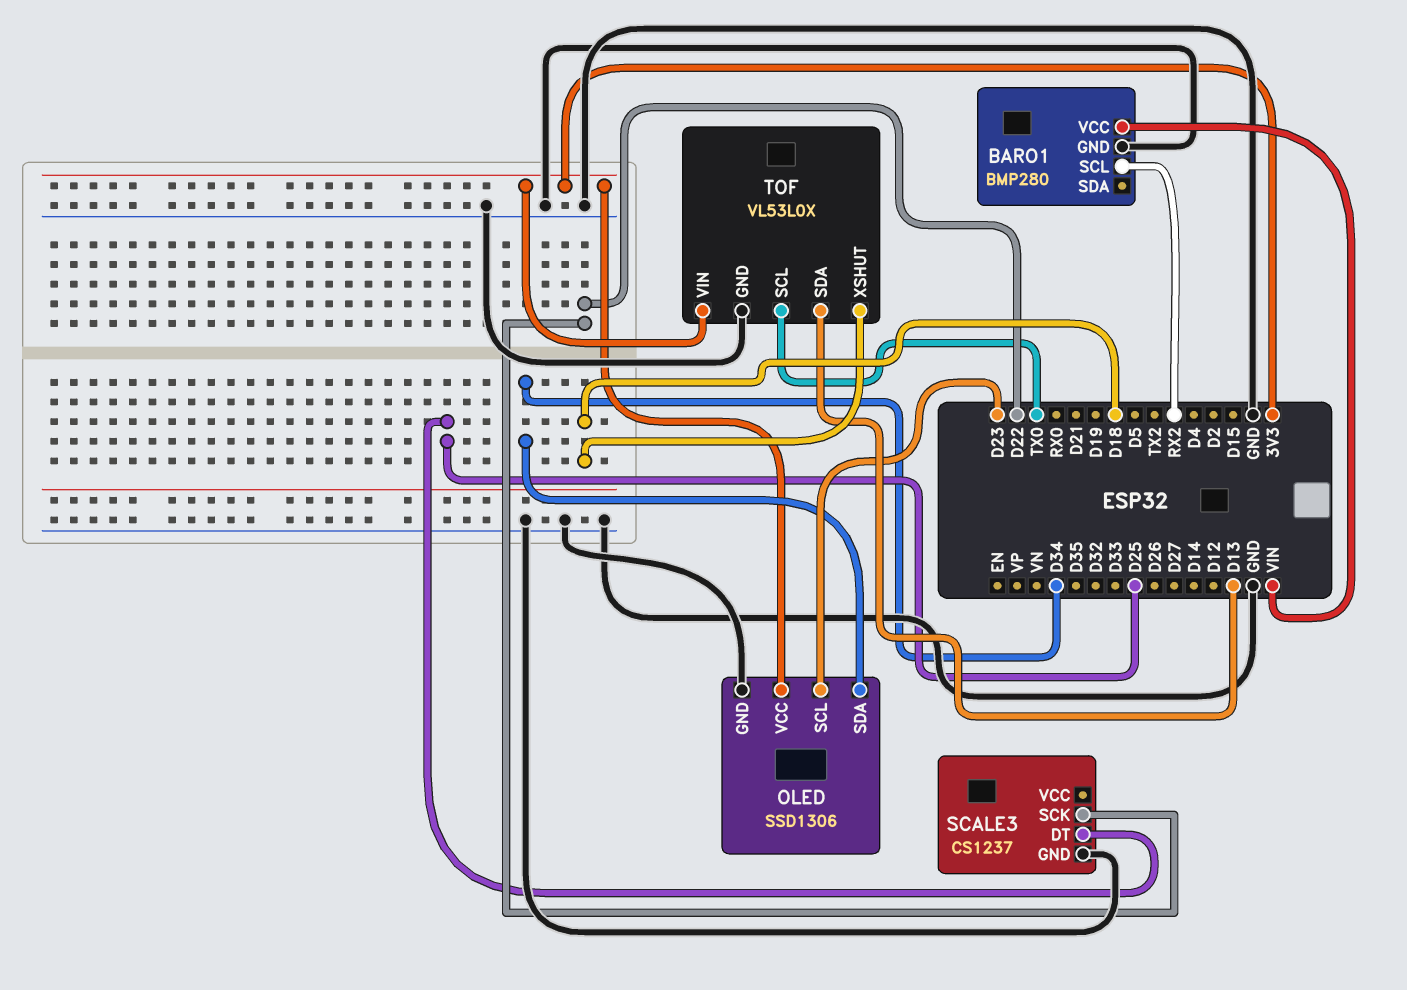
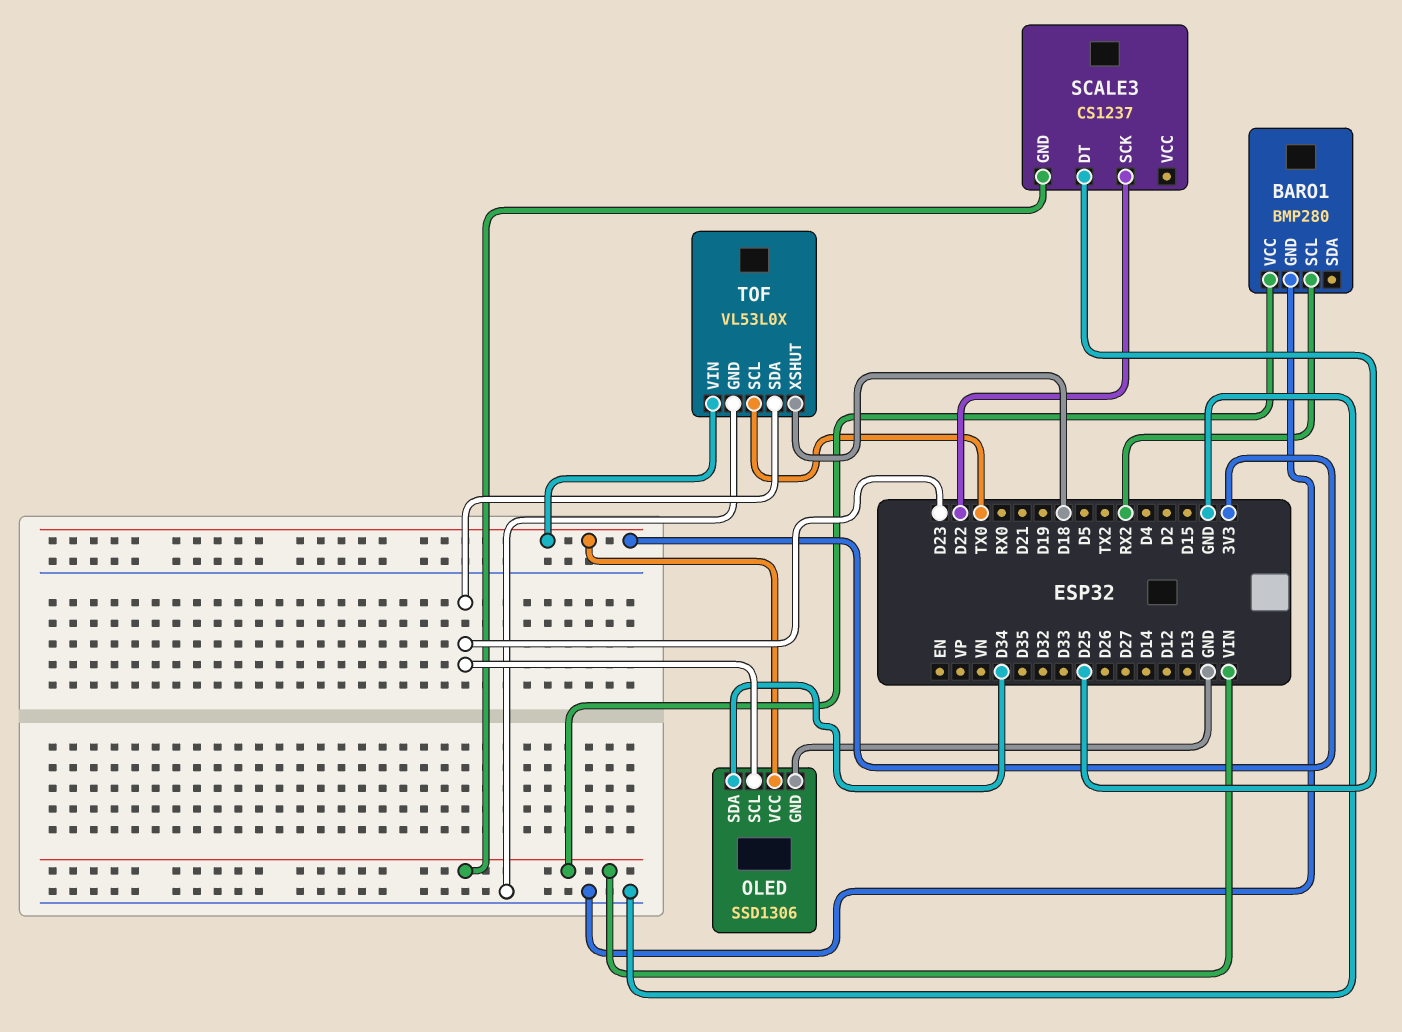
SCALE3 pin GND: GND -> VIN
TOF pin SDA: D13 -> D23

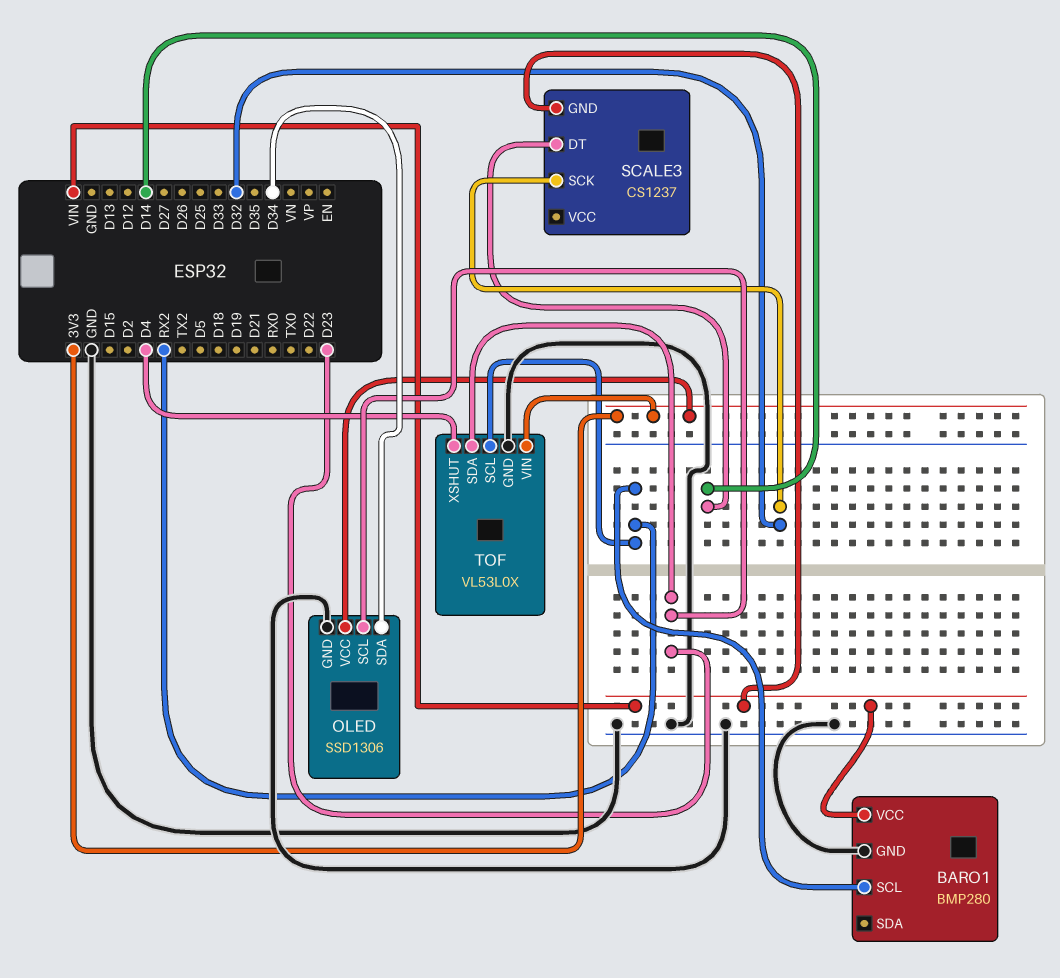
SCALE3 pin DT: D25 -> D14
SCALE3 pin SCK: D22 -> D32
TOF pin SCL: TX0 -> RX2
TOF pin XSHUT: D18 -> D4

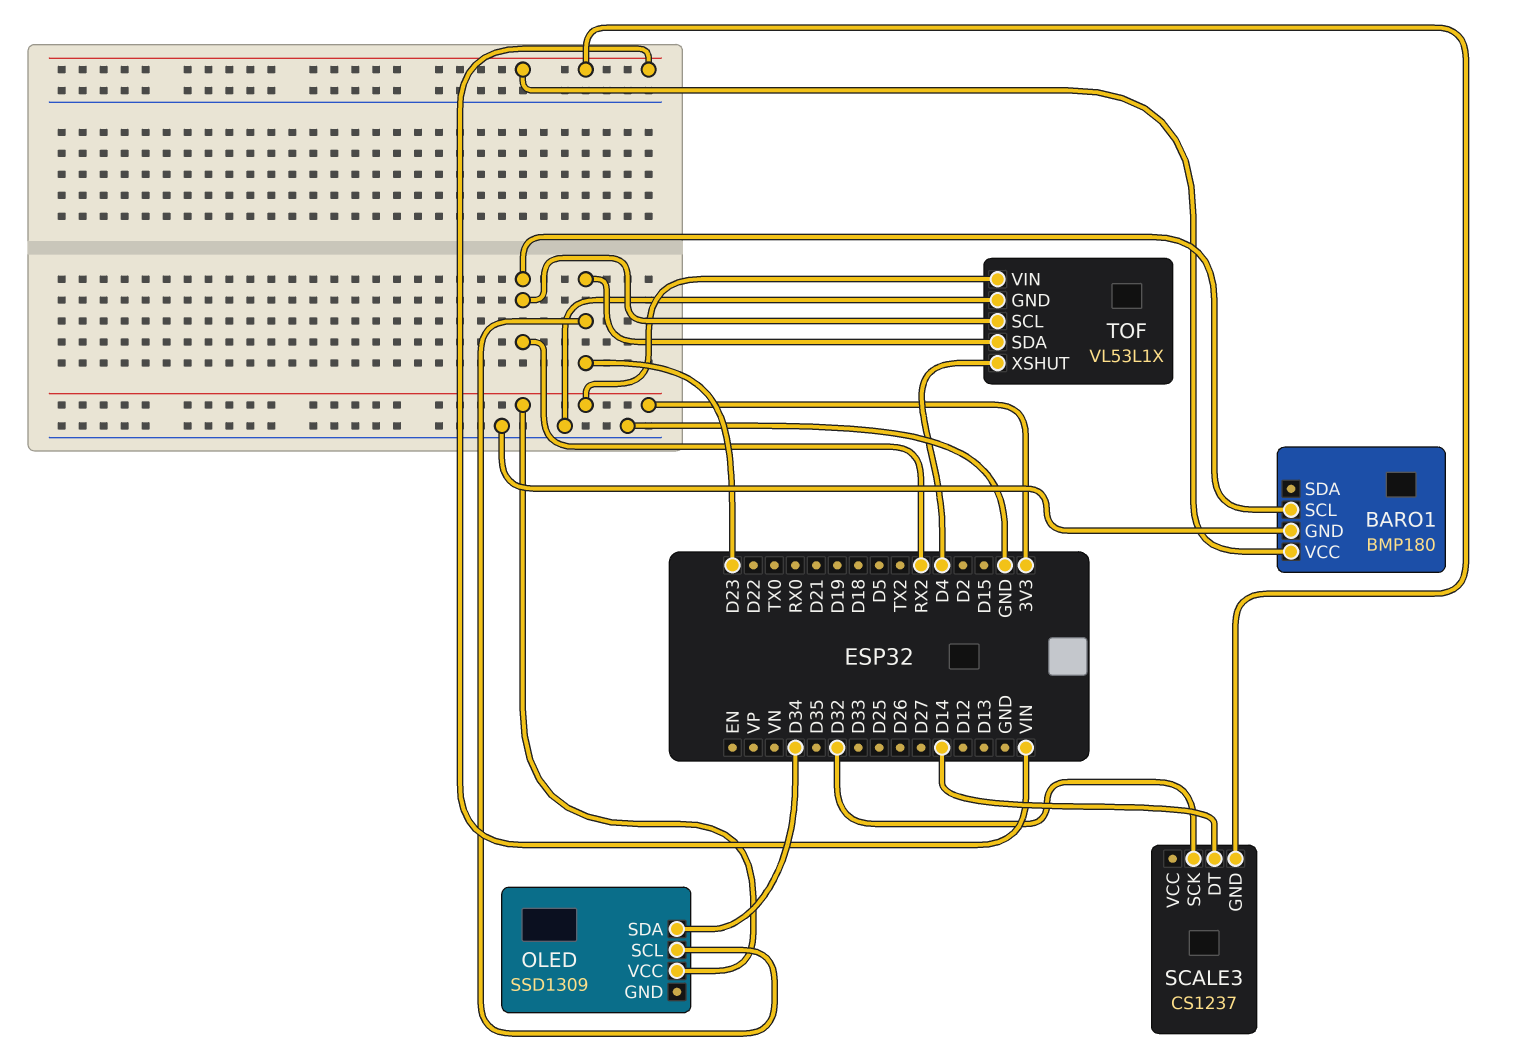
BARO1: BMP280 -> BMP180
OLED: SSD1306 -> SSD1309
OLED pin GND: GND -> none
TOF: VL53L0X -> VL53L1X

